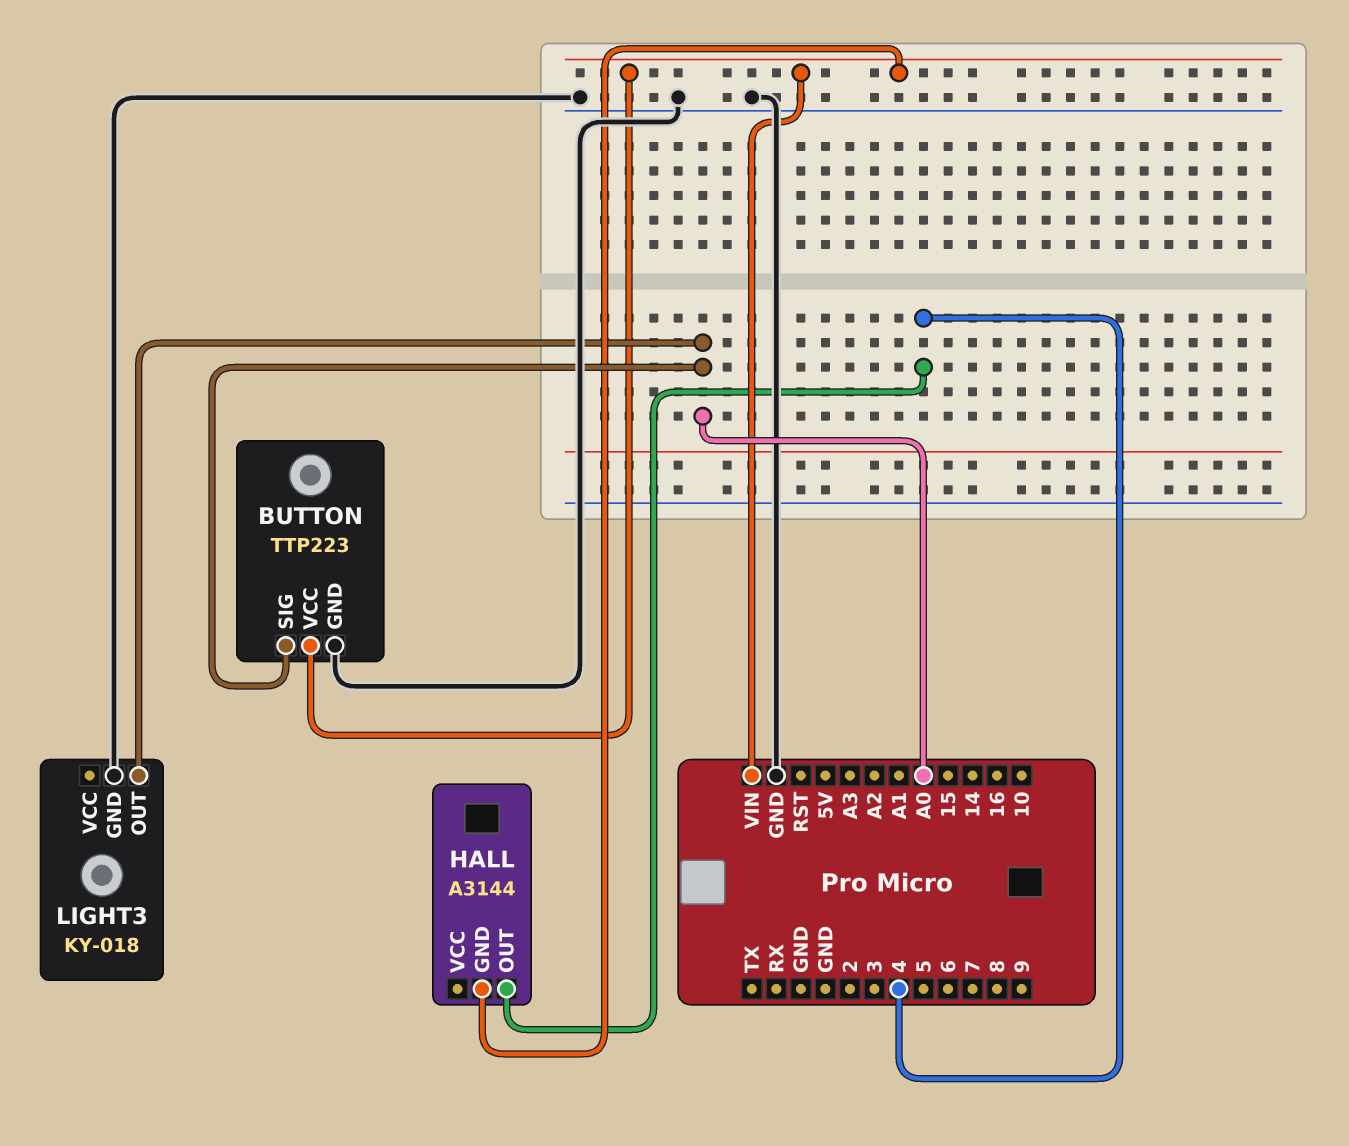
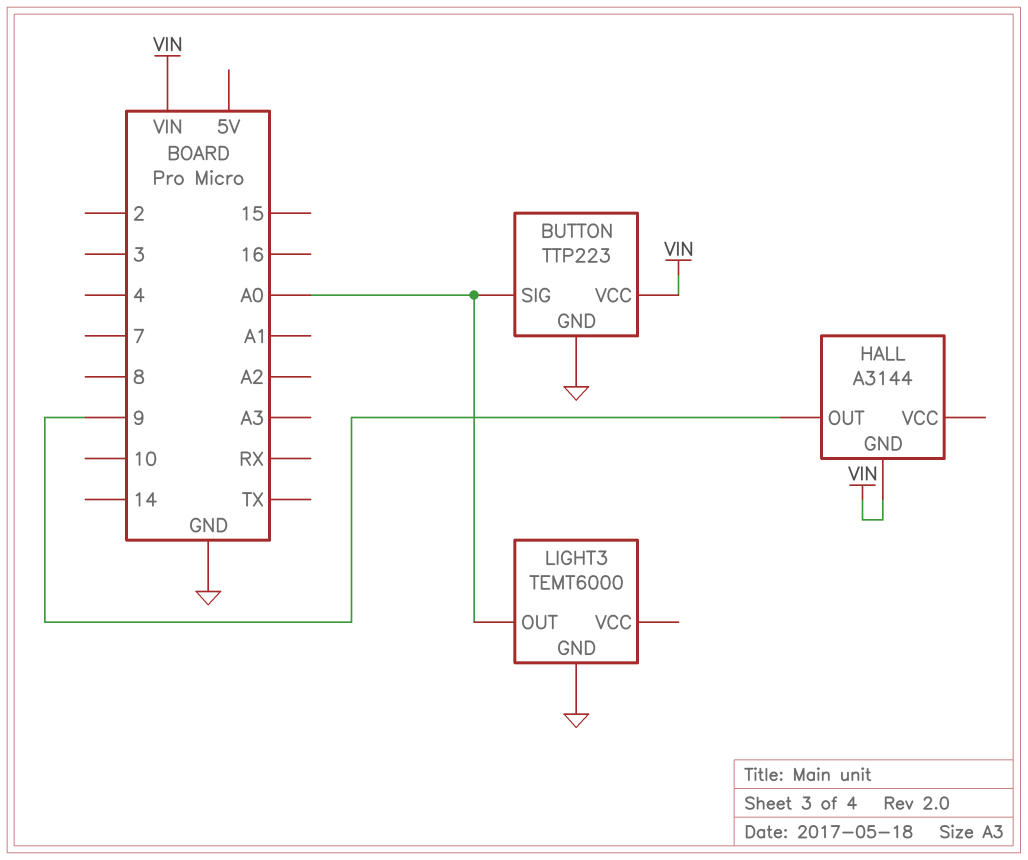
HALL pin OUT: 4 -> 9
LIGHT3: KY-018 -> TEMT6000

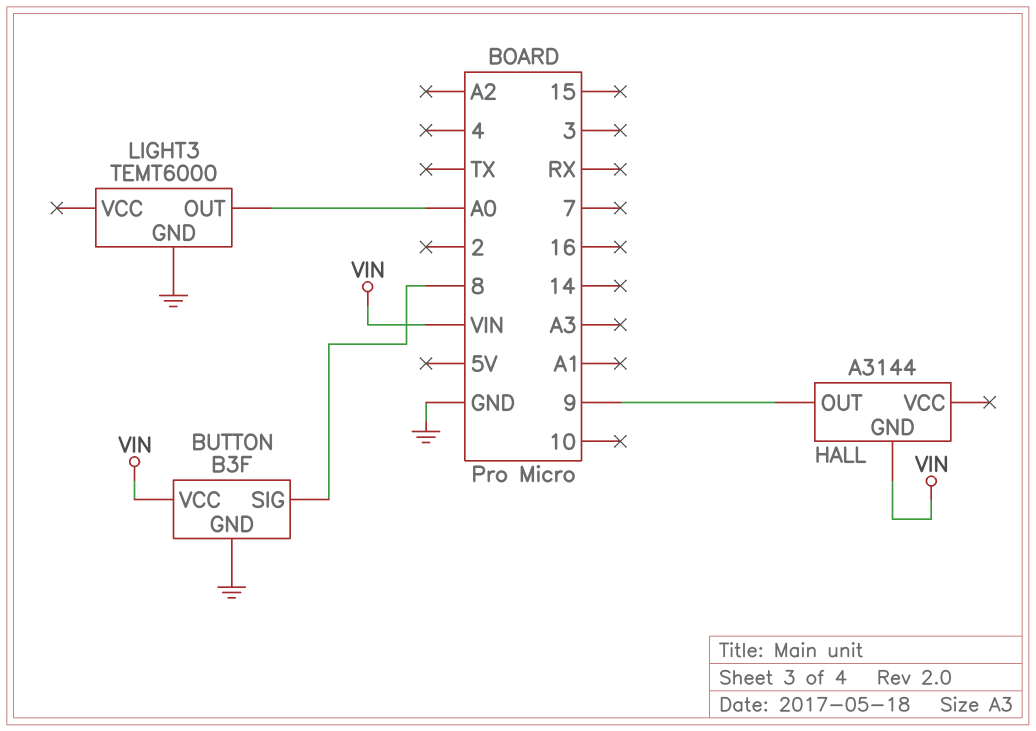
BUTTON: TTP223 -> B3F
BUTTON pin SIG: A0 -> 8

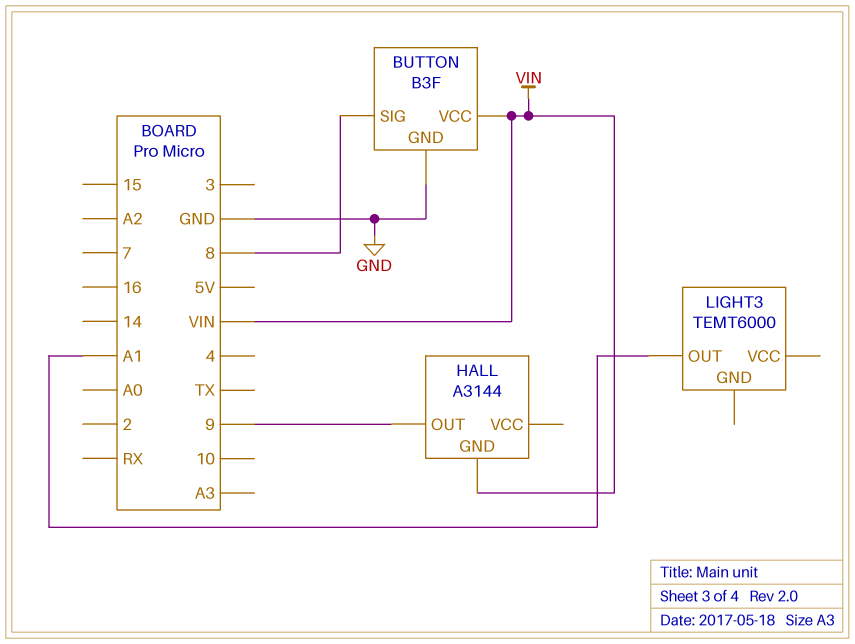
LIGHT3 pin GND: GND -> none
LIGHT3 pin OUT: A0 -> A1

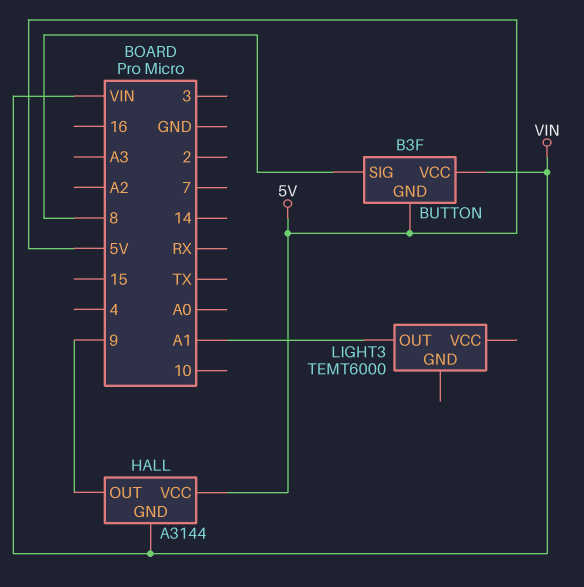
BUTTON pin GND: GND -> 5V
HALL pin VCC: none -> 5V

